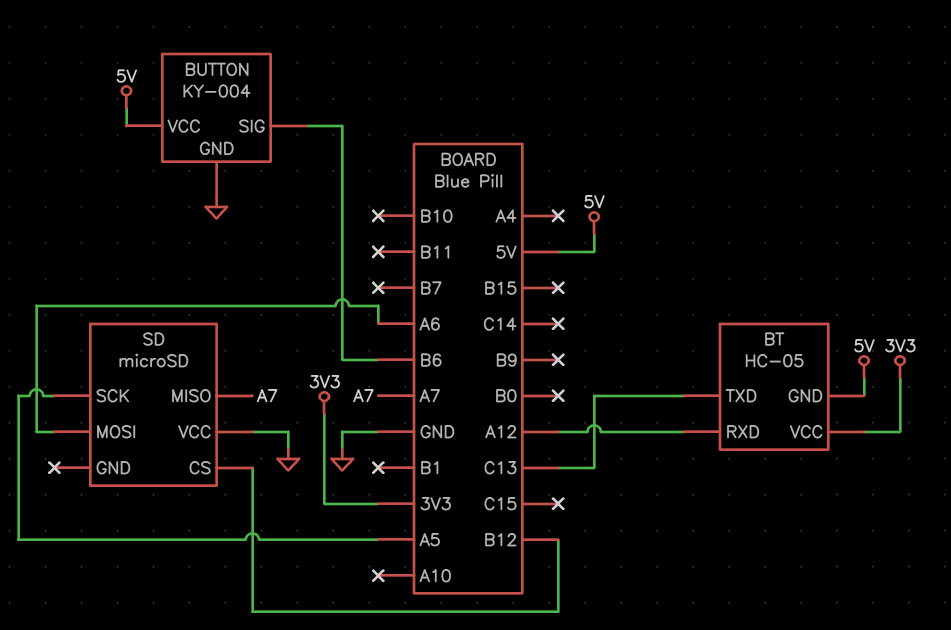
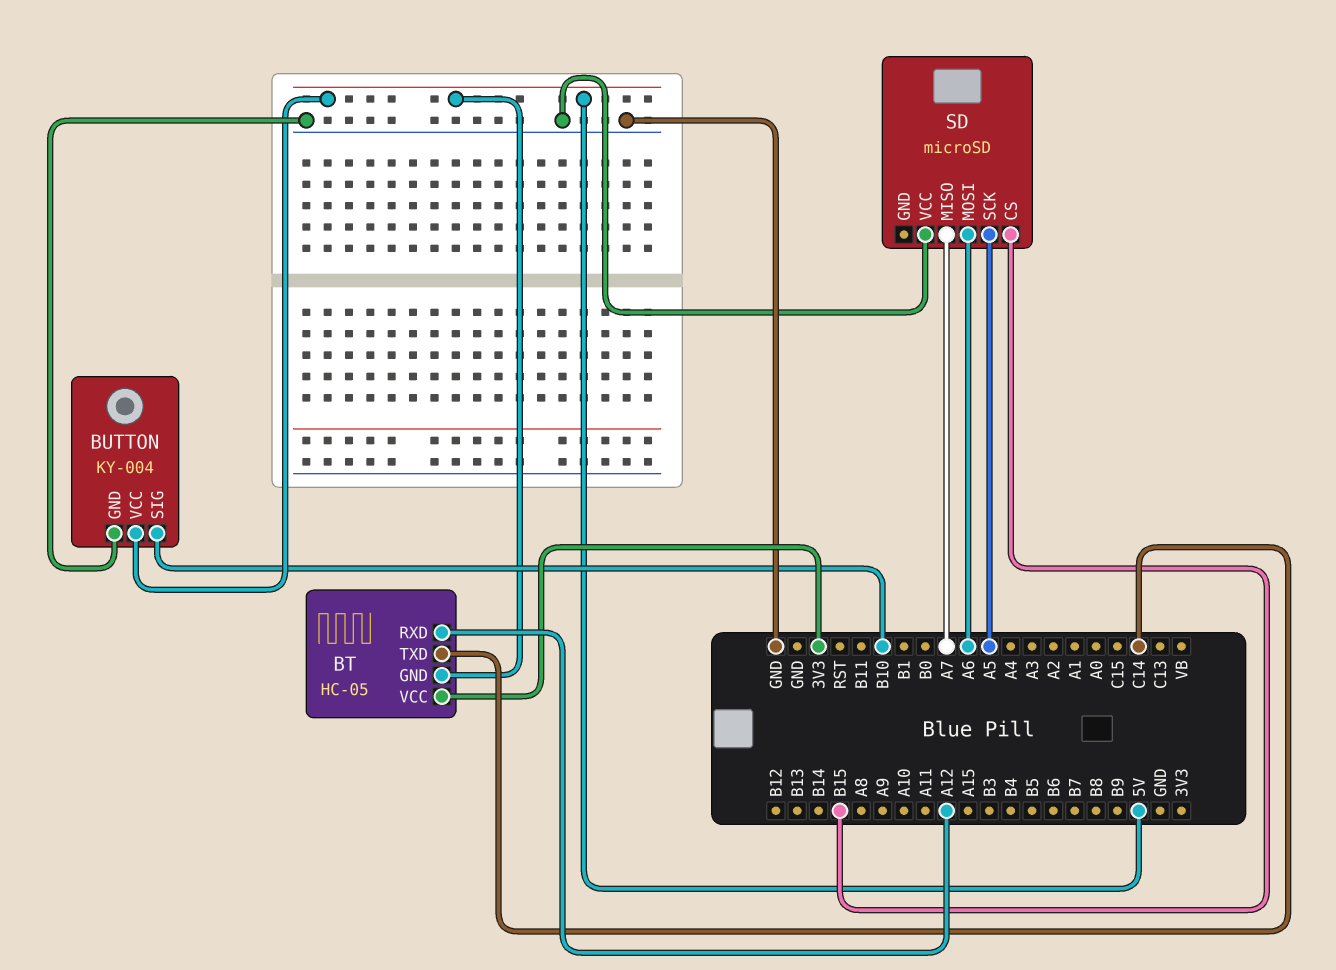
BT pin TXD: C13 -> C14
BUTTON pin SIG: B6 -> B10
SD pin CS: B12 -> B15

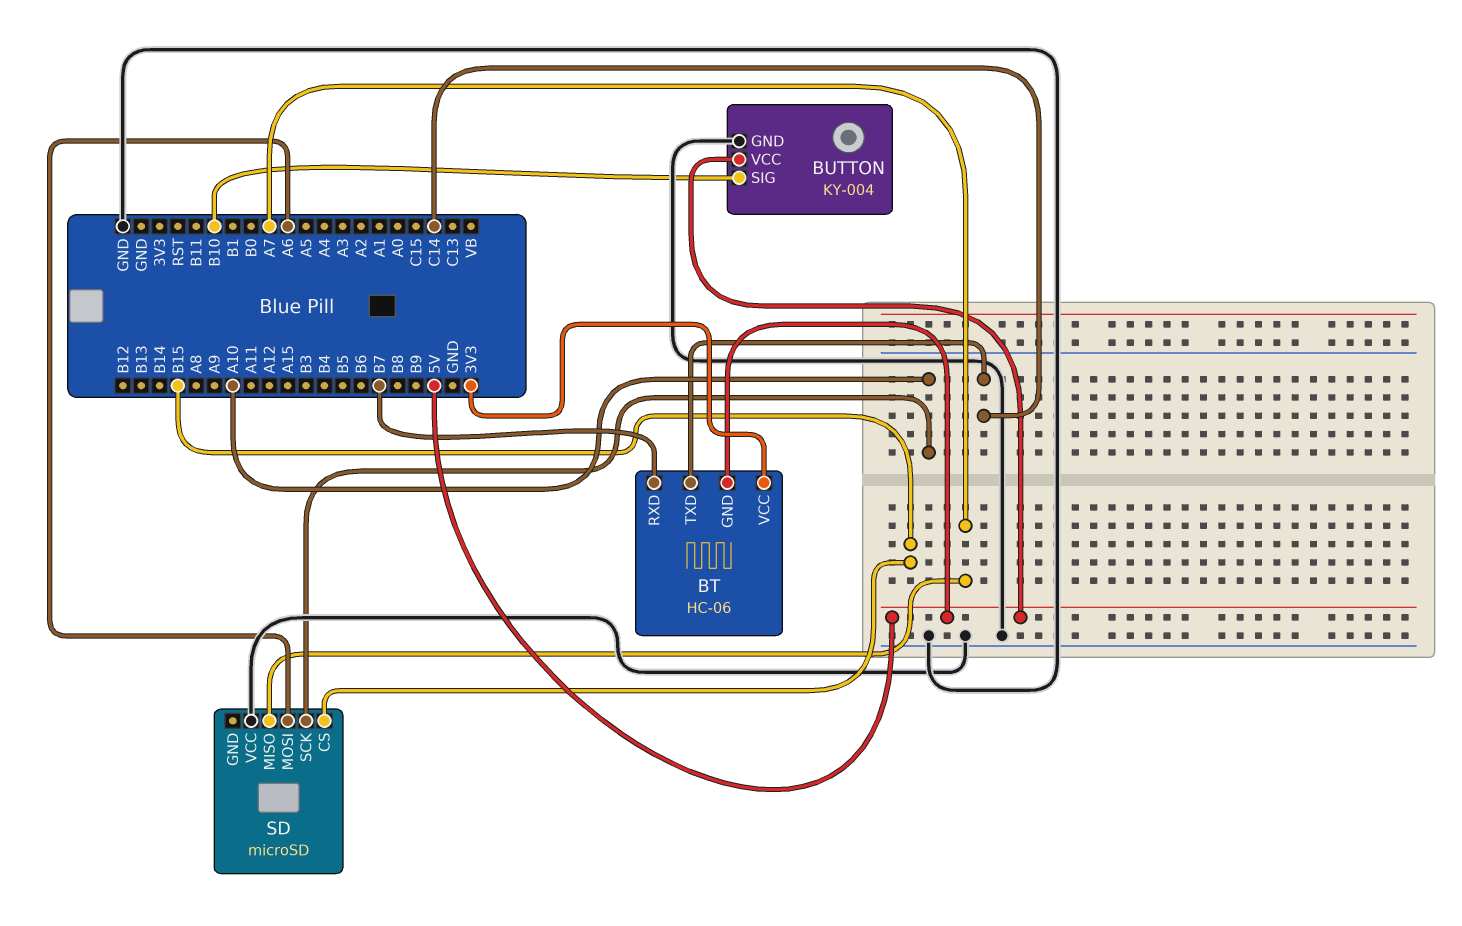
BT: HC-05 -> HC-06
BT pin RXD: A12 -> B7
SD pin SCK: A5 -> A10

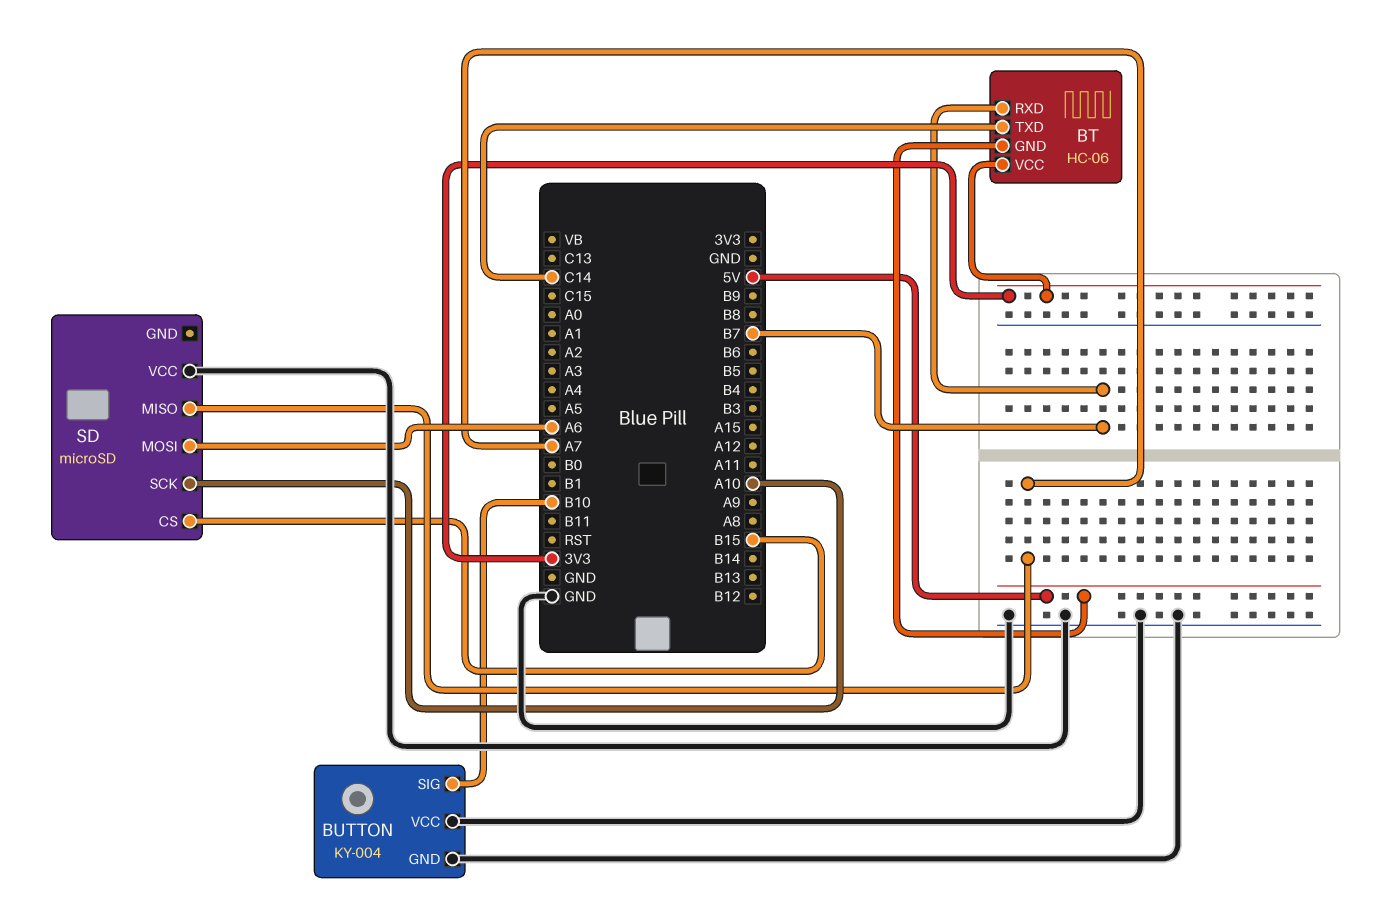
BUTTON pin VCC: 5V -> GND

